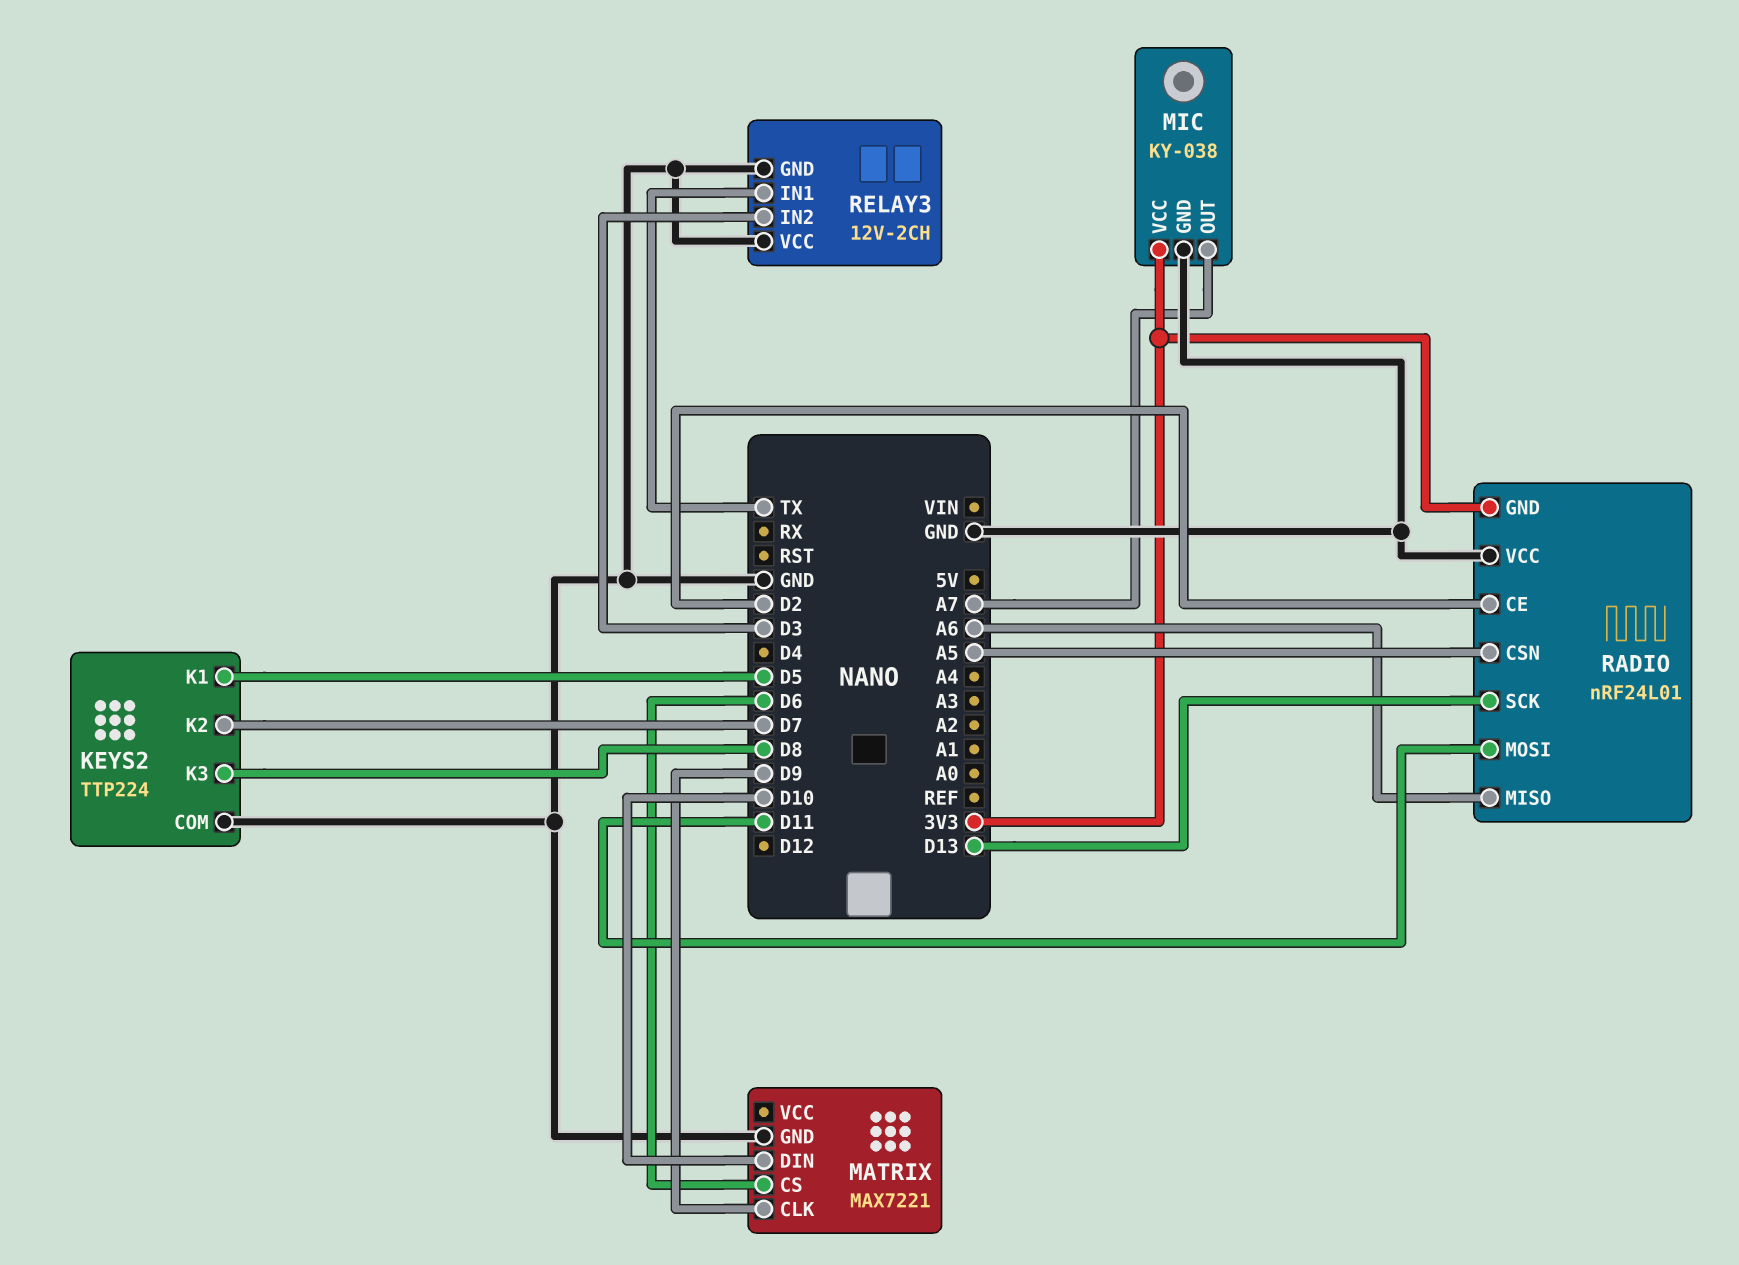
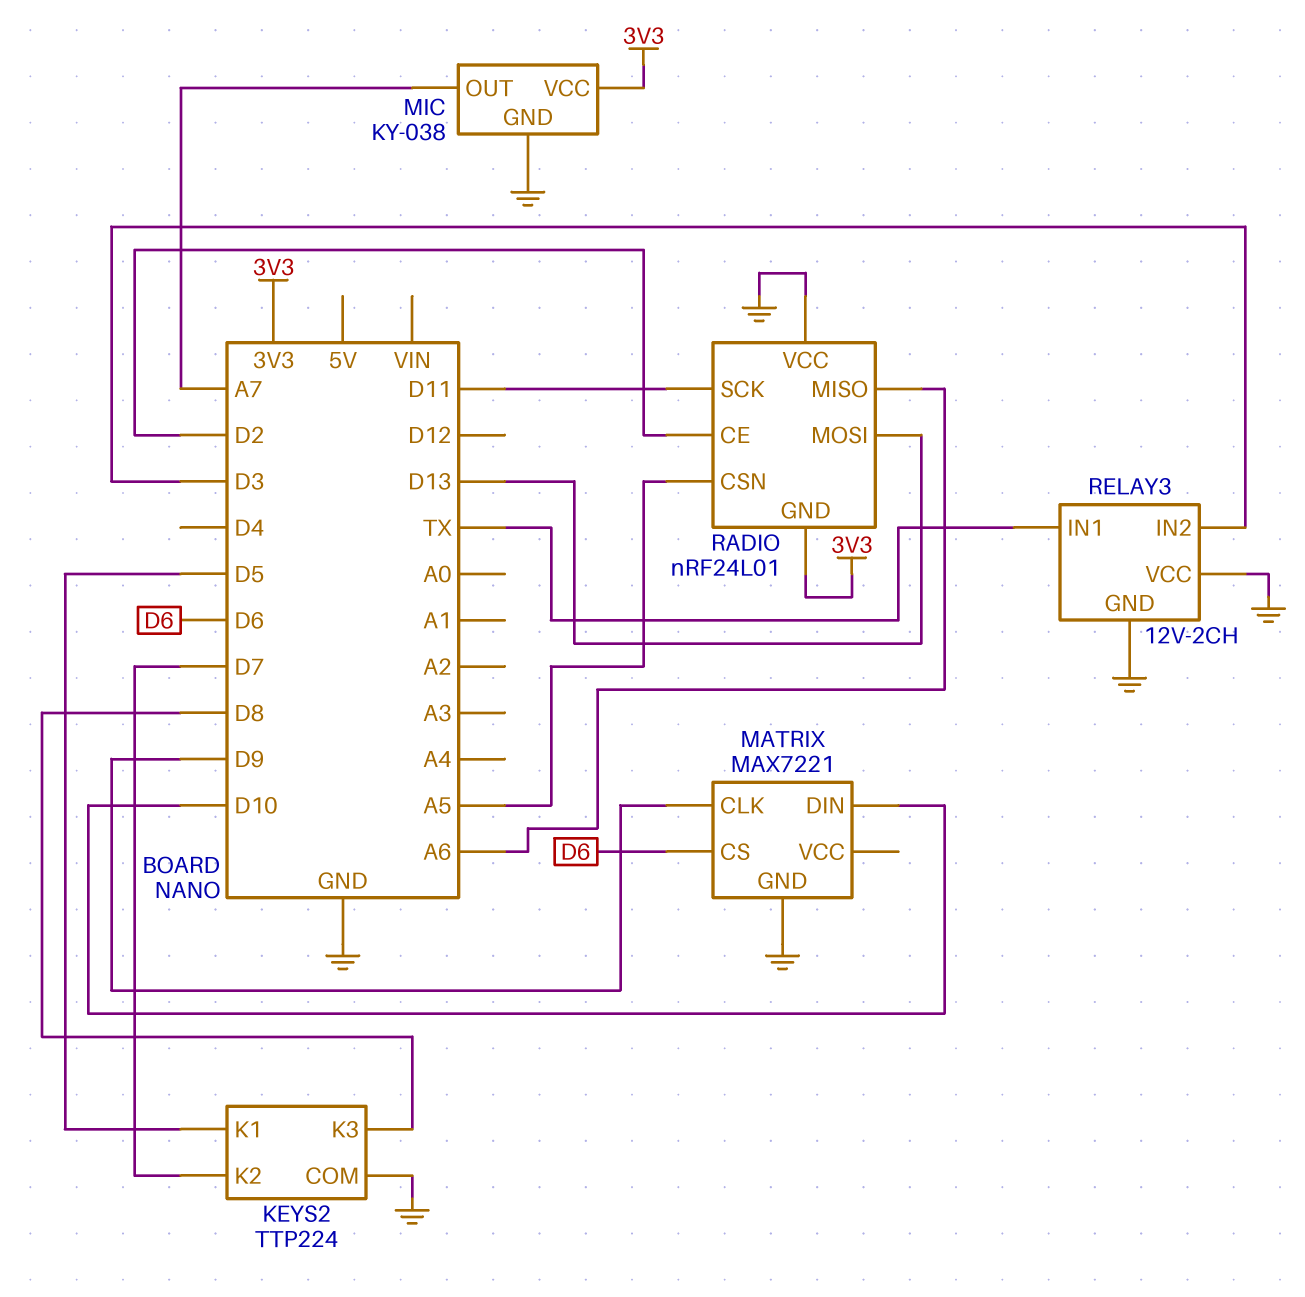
RADIO pin MOSI: D11 -> D13
RADIO pin SCK: D13 -> D11

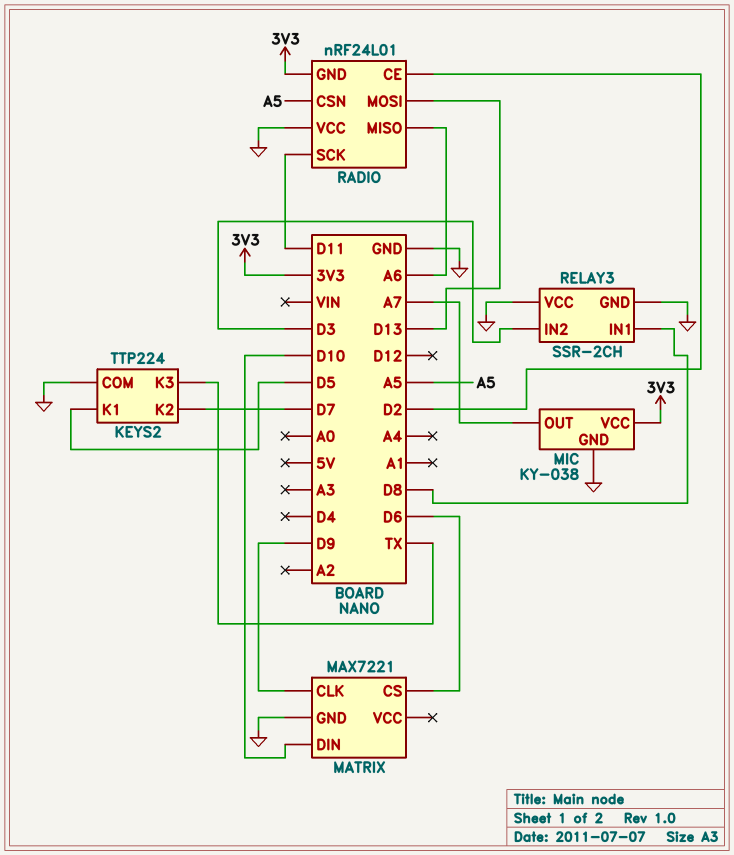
KEYS2 pin K3: D8 -> TX
RELAY3: 12V-2CH -> SSR-2CH
RELAY3 pin IN1: TX -> D8

